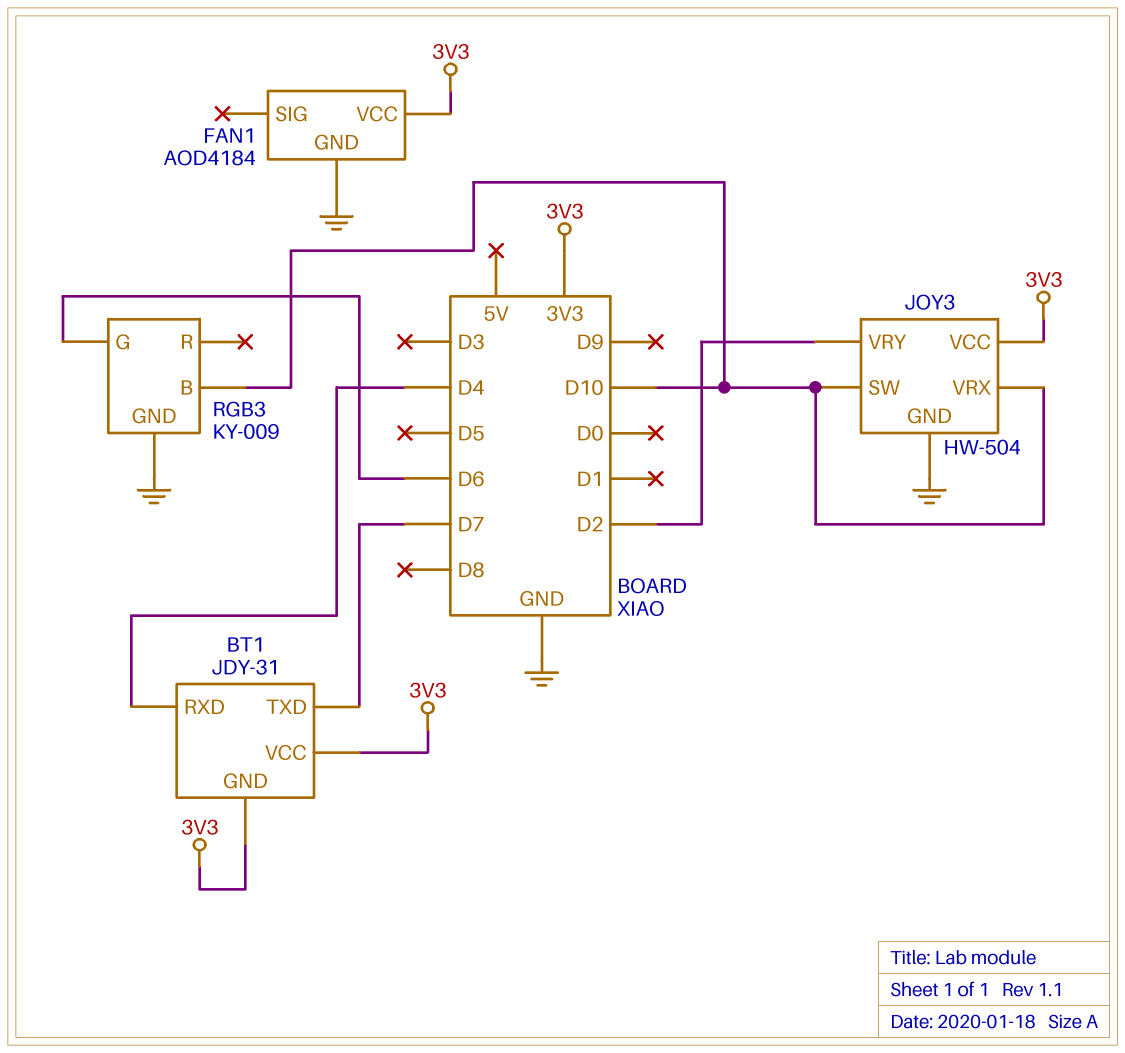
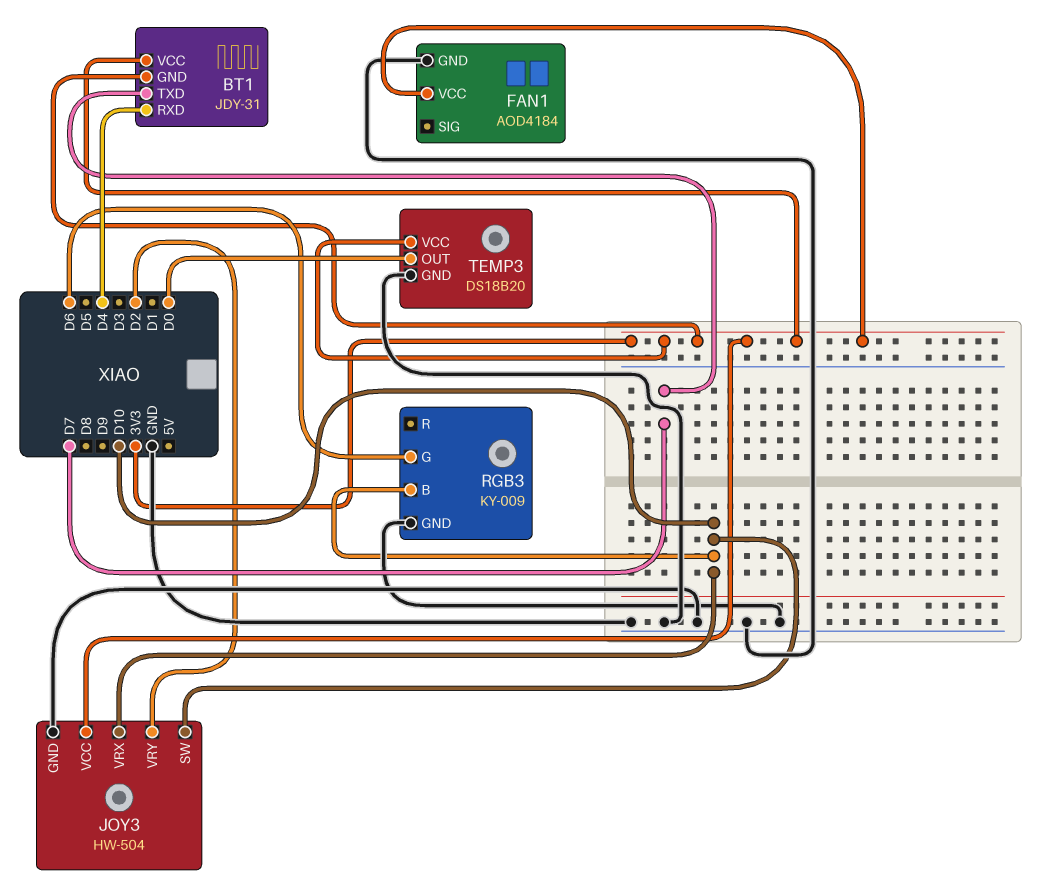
TEMP3: none -> DS18B20
TEMP3 pin GND: none -> GND
TEMP3 pin OUT: none -> D0
TEMP3 pin VCC: none -> 3V3

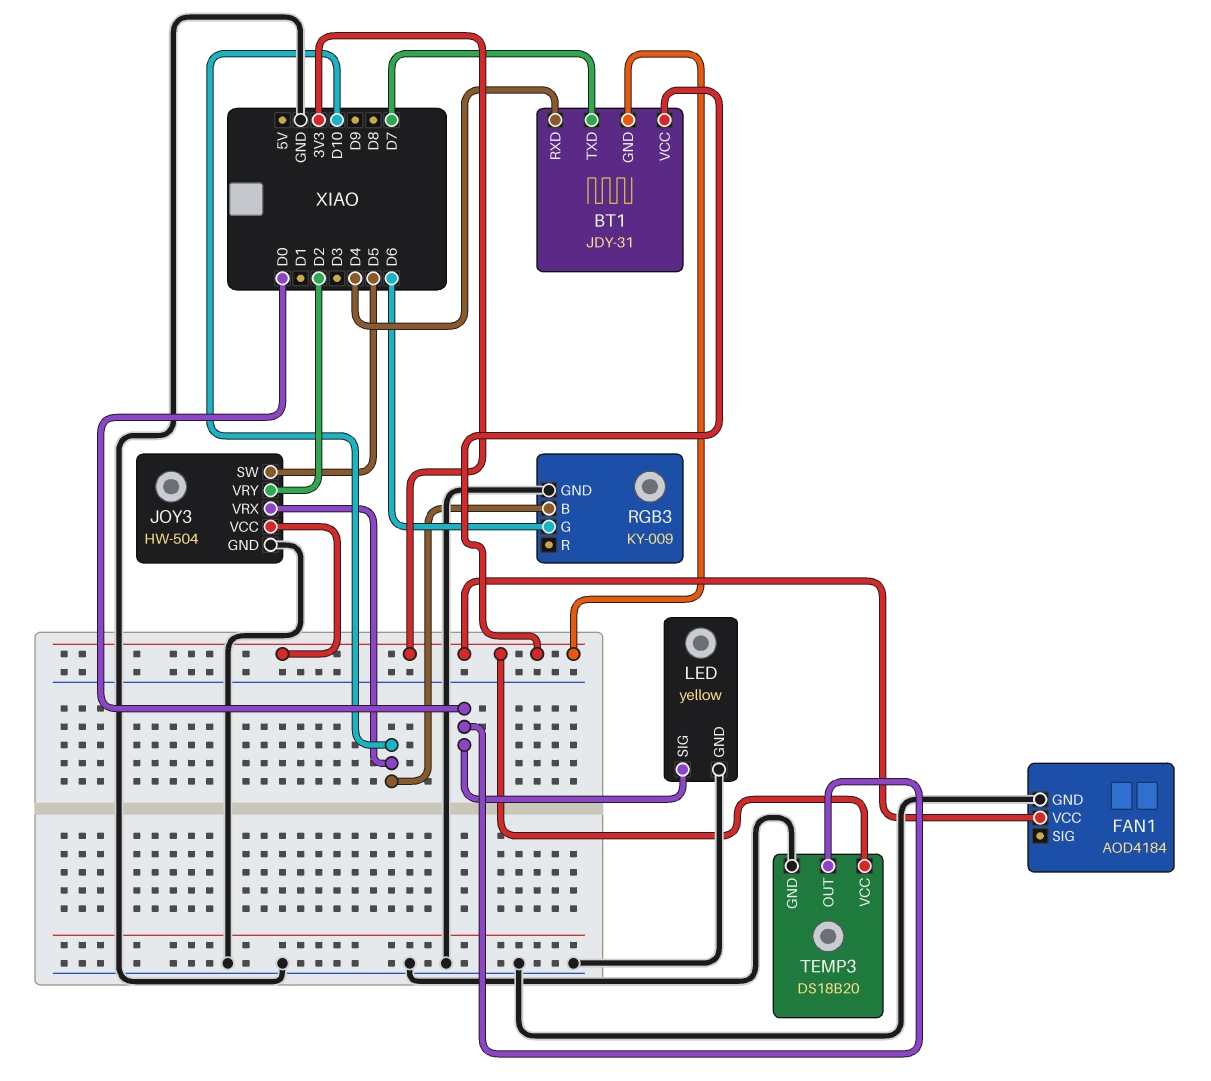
JOY3 pin SW: D10 -> D5
LED: none -> yellow
LED pin GND: none -> GND
LED pin SIG: none -> D0

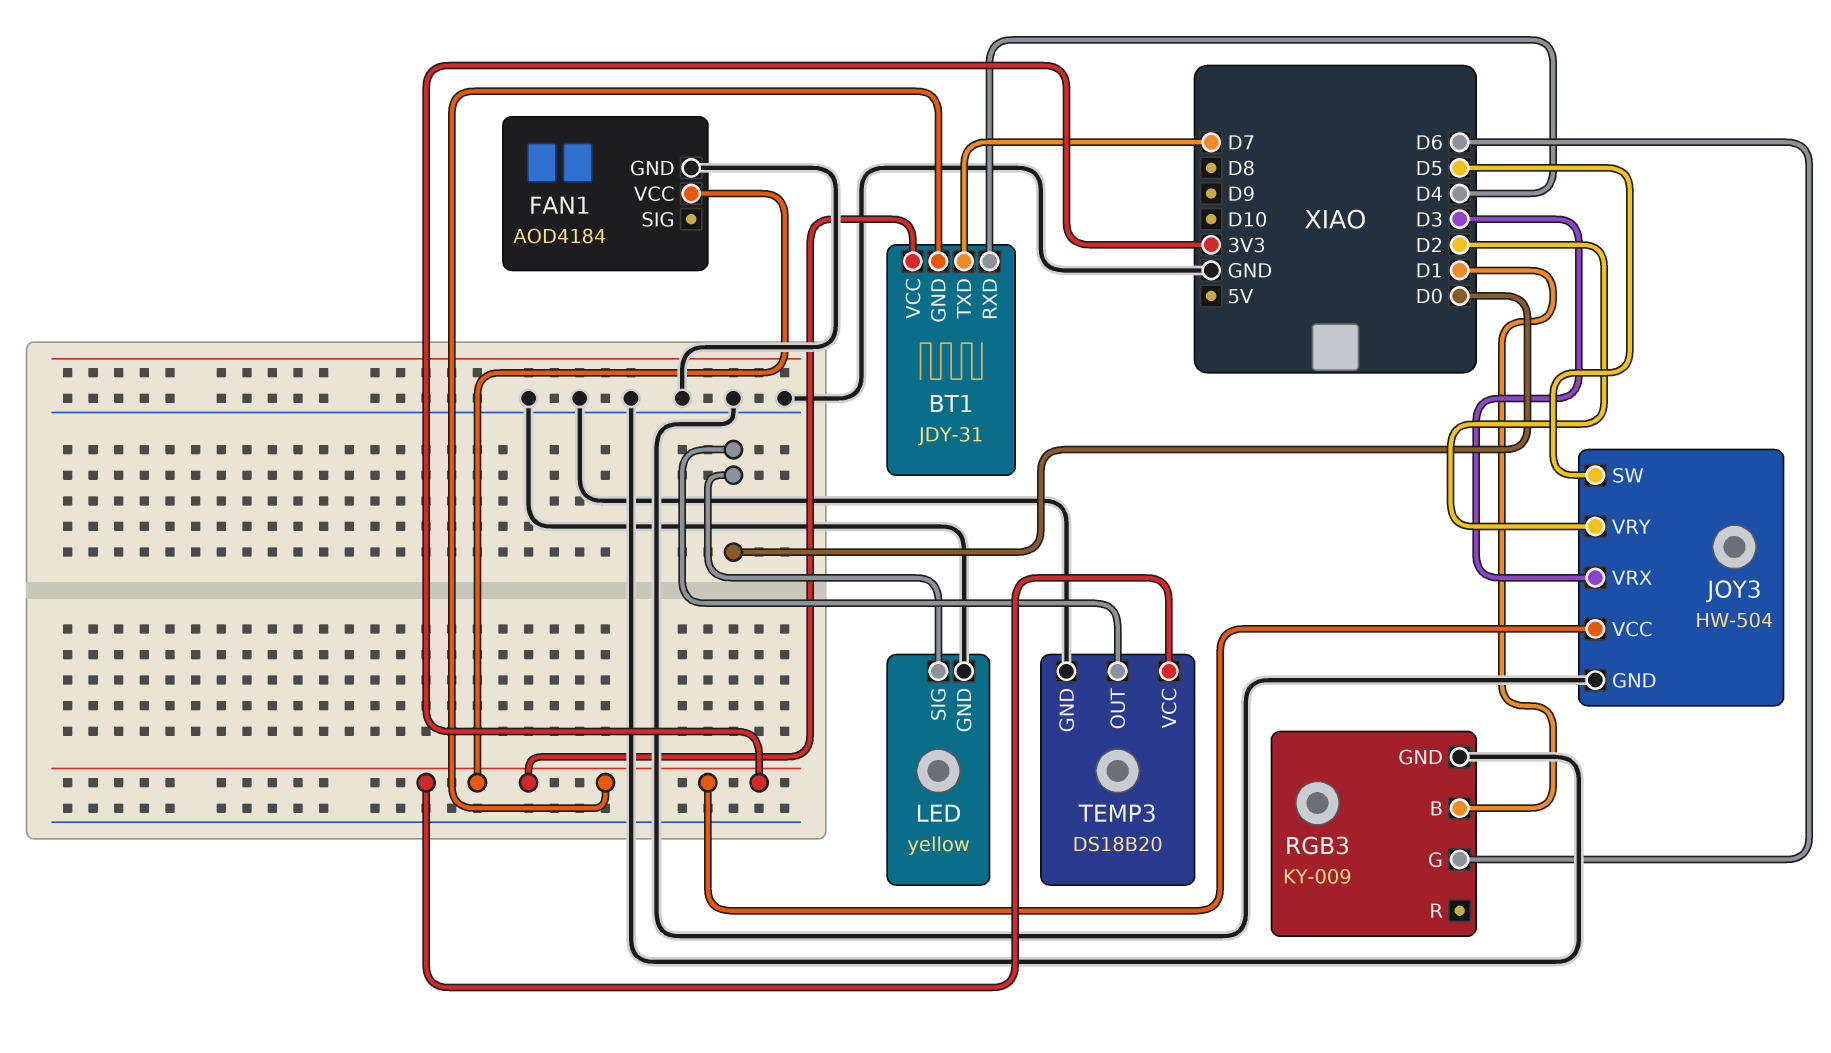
JOY3 pin VRX: D10 -> D3
RGB3 pin B: D10 -> D1

